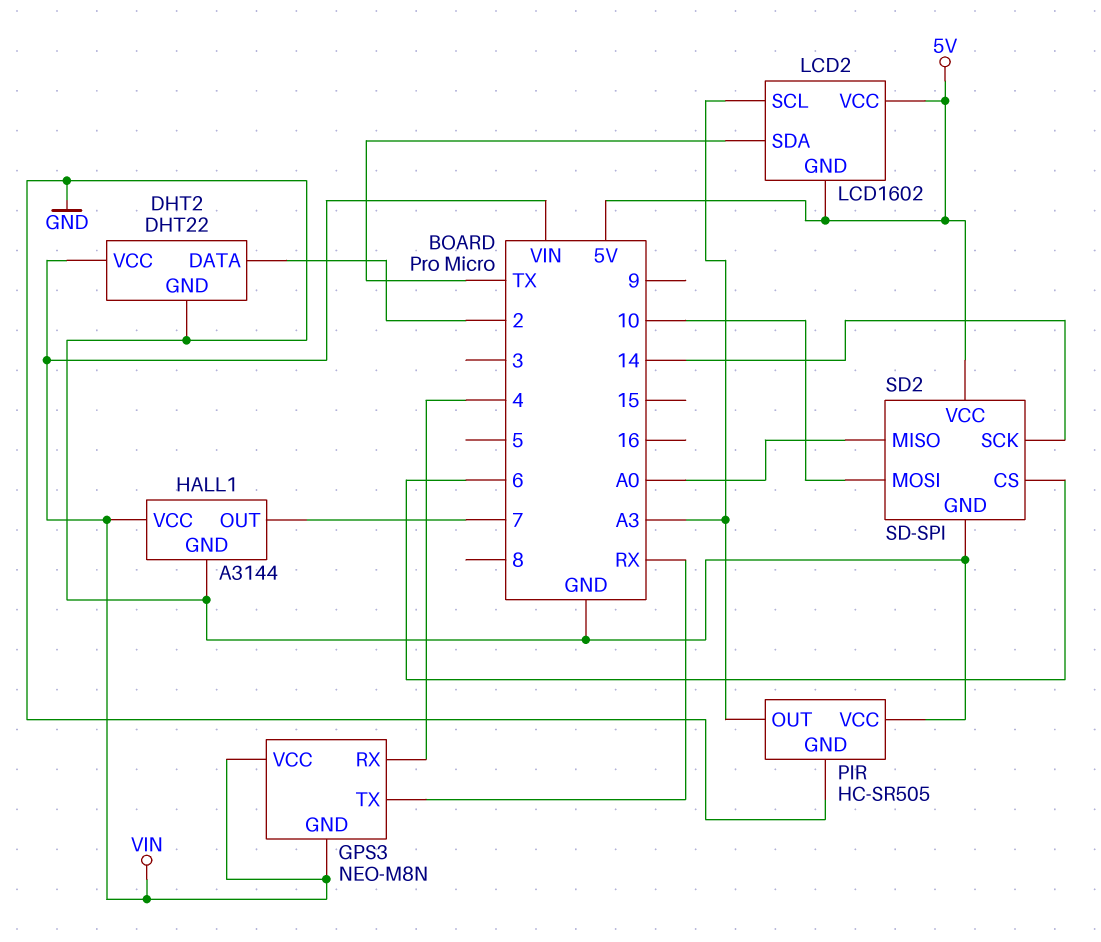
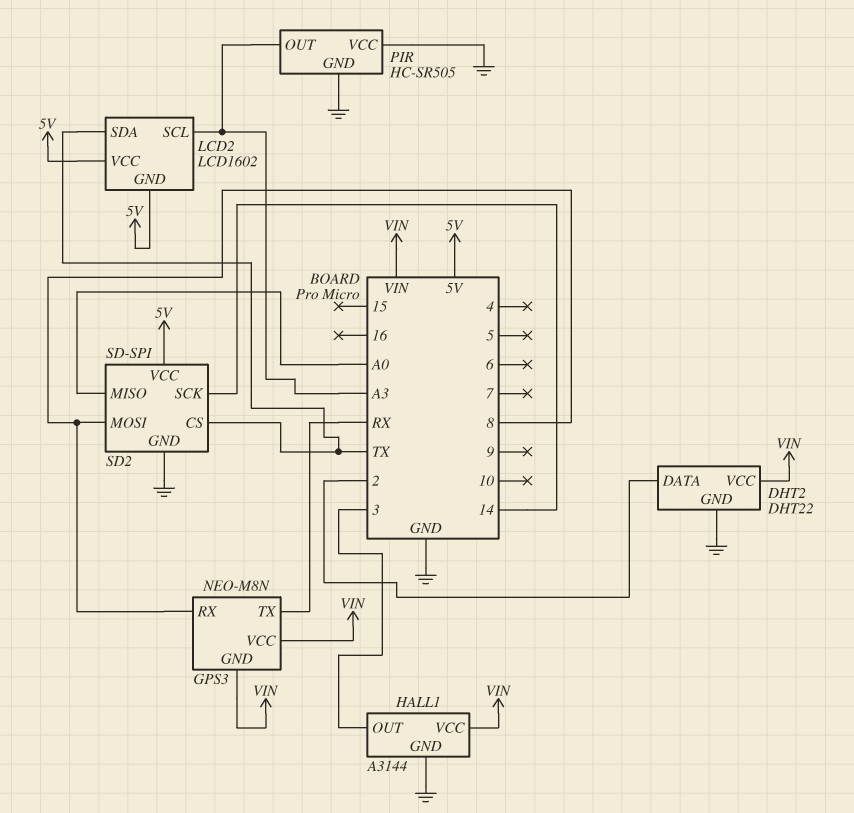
GPS3 pin RX: 4 -> 8
HALL1 pin OUT: 7 -> 3
SD2 pin CS: 6 -> TX
SD2 pin MOSI: 10 -> 8

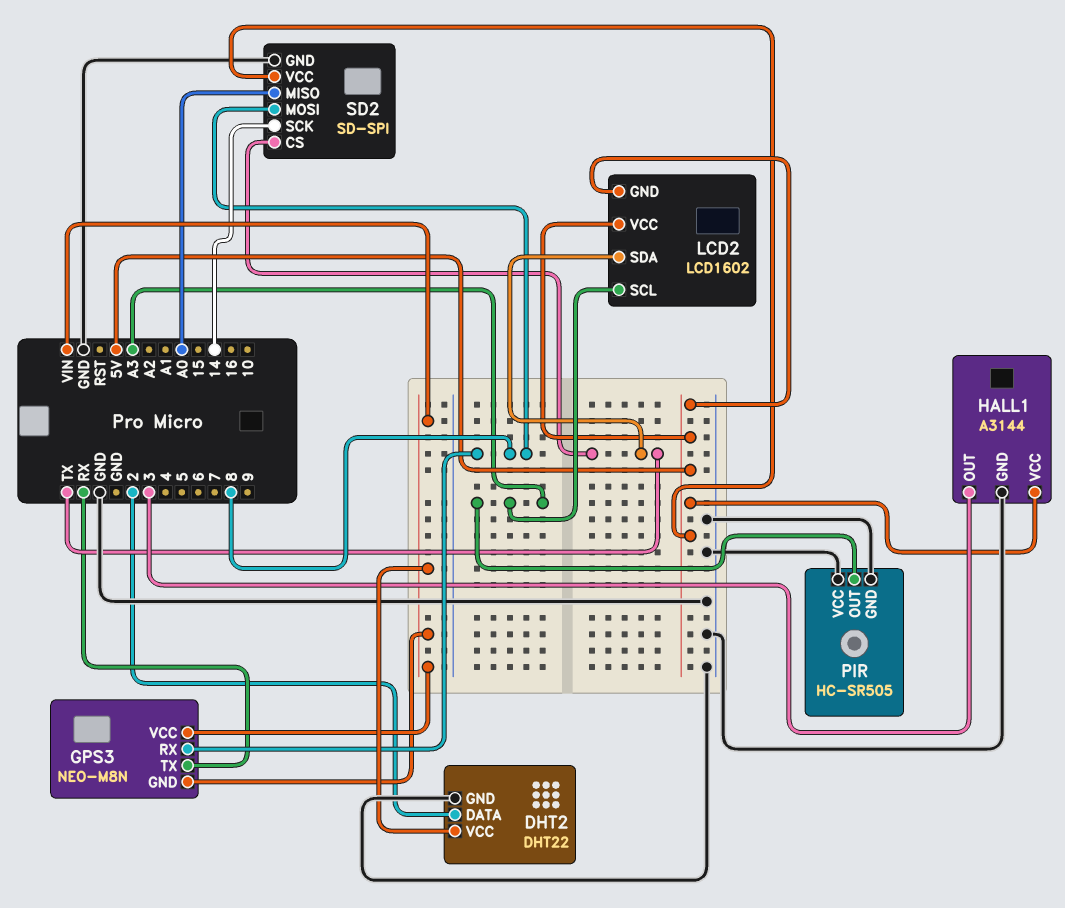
HALL1 pin VCC: VIN -> 5V

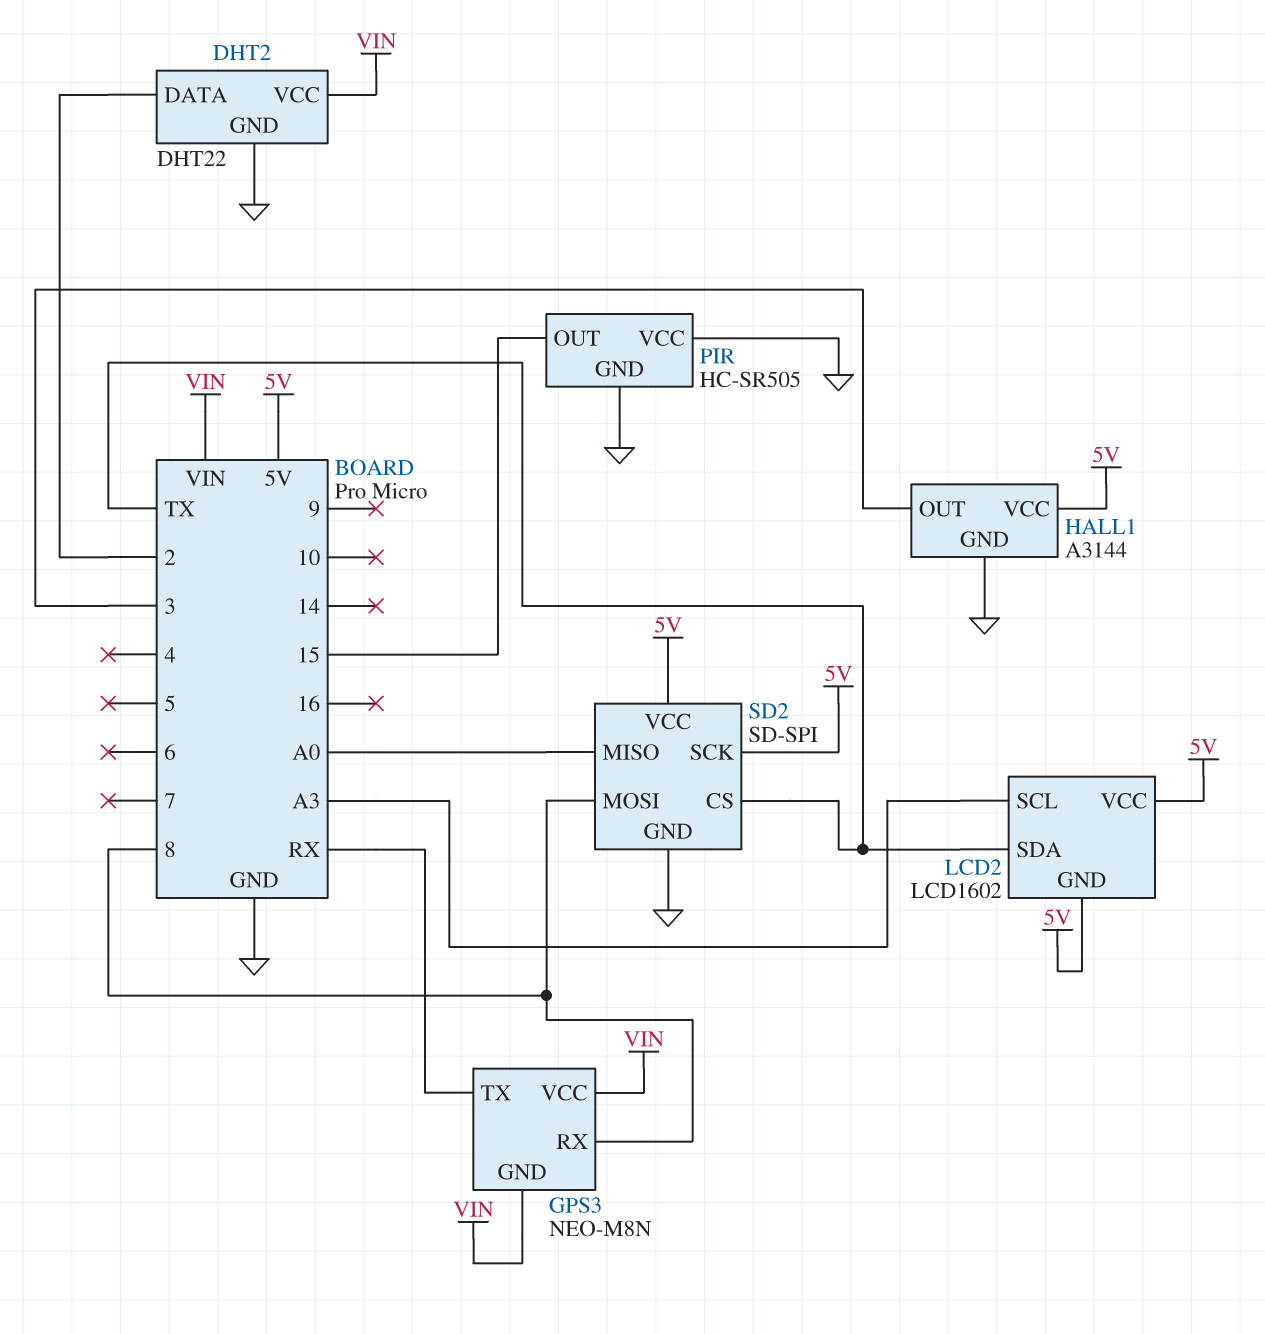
PIR pin OUT: A3 -> 15
SD2 pin SCK: 14 -> 5V

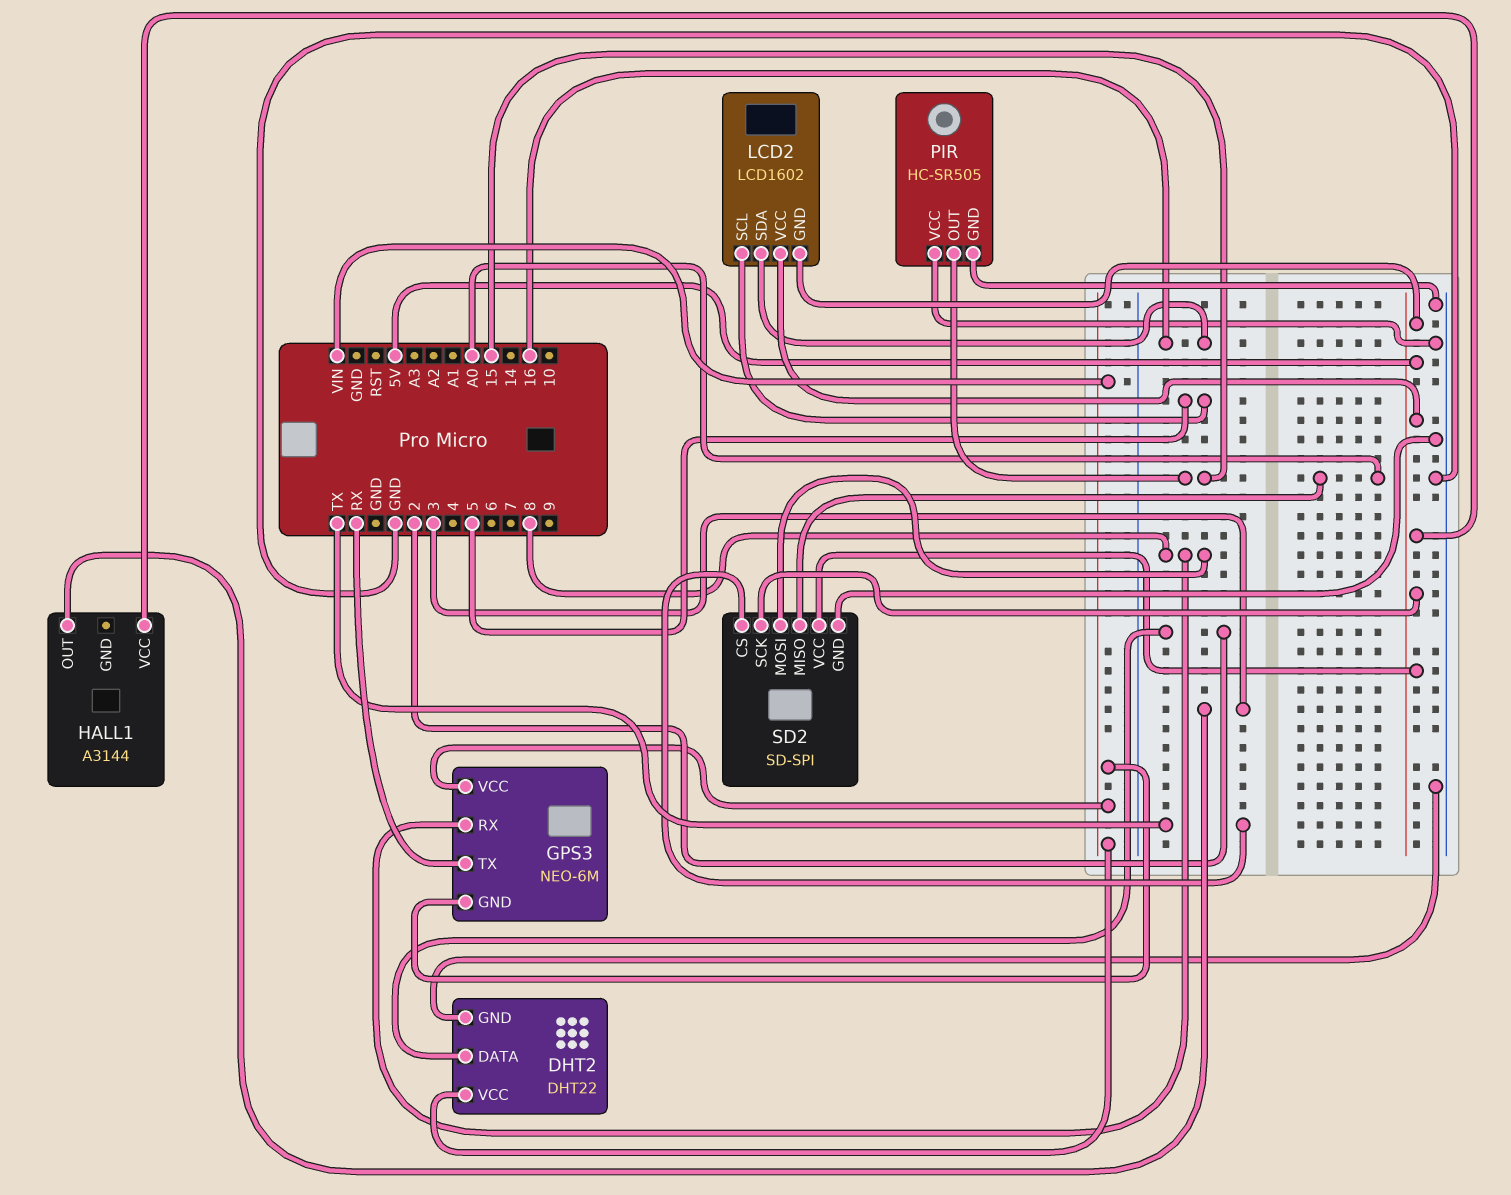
GPS3: NEO-M8N -> NEO-6M
HALL1 pin GND: GND -> none
LCD2 pin SCL: A3 -> 5
LCD2 pin SDA: TX -> 16

